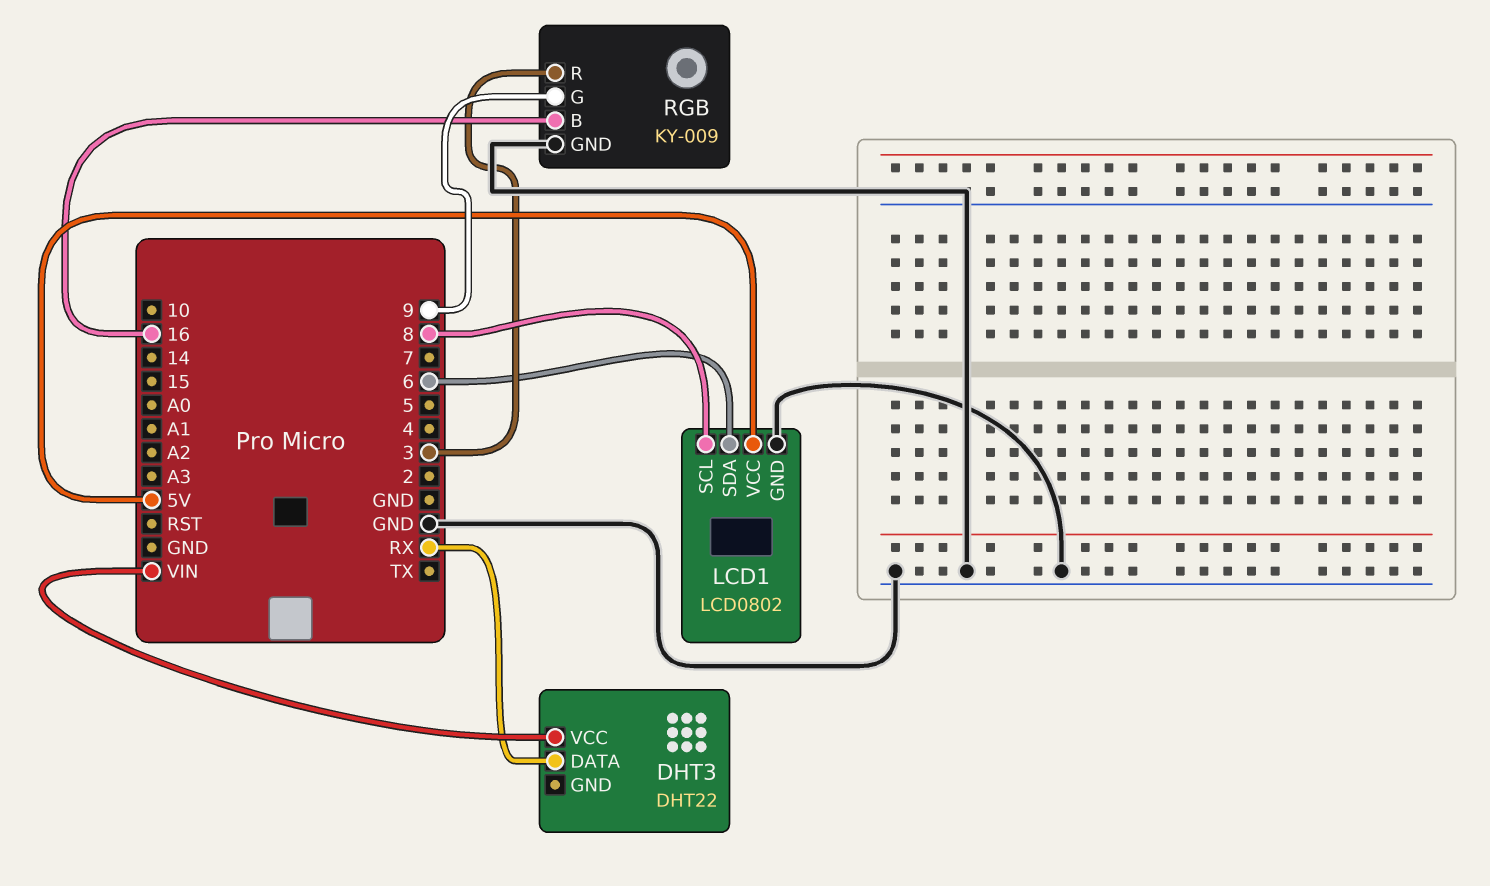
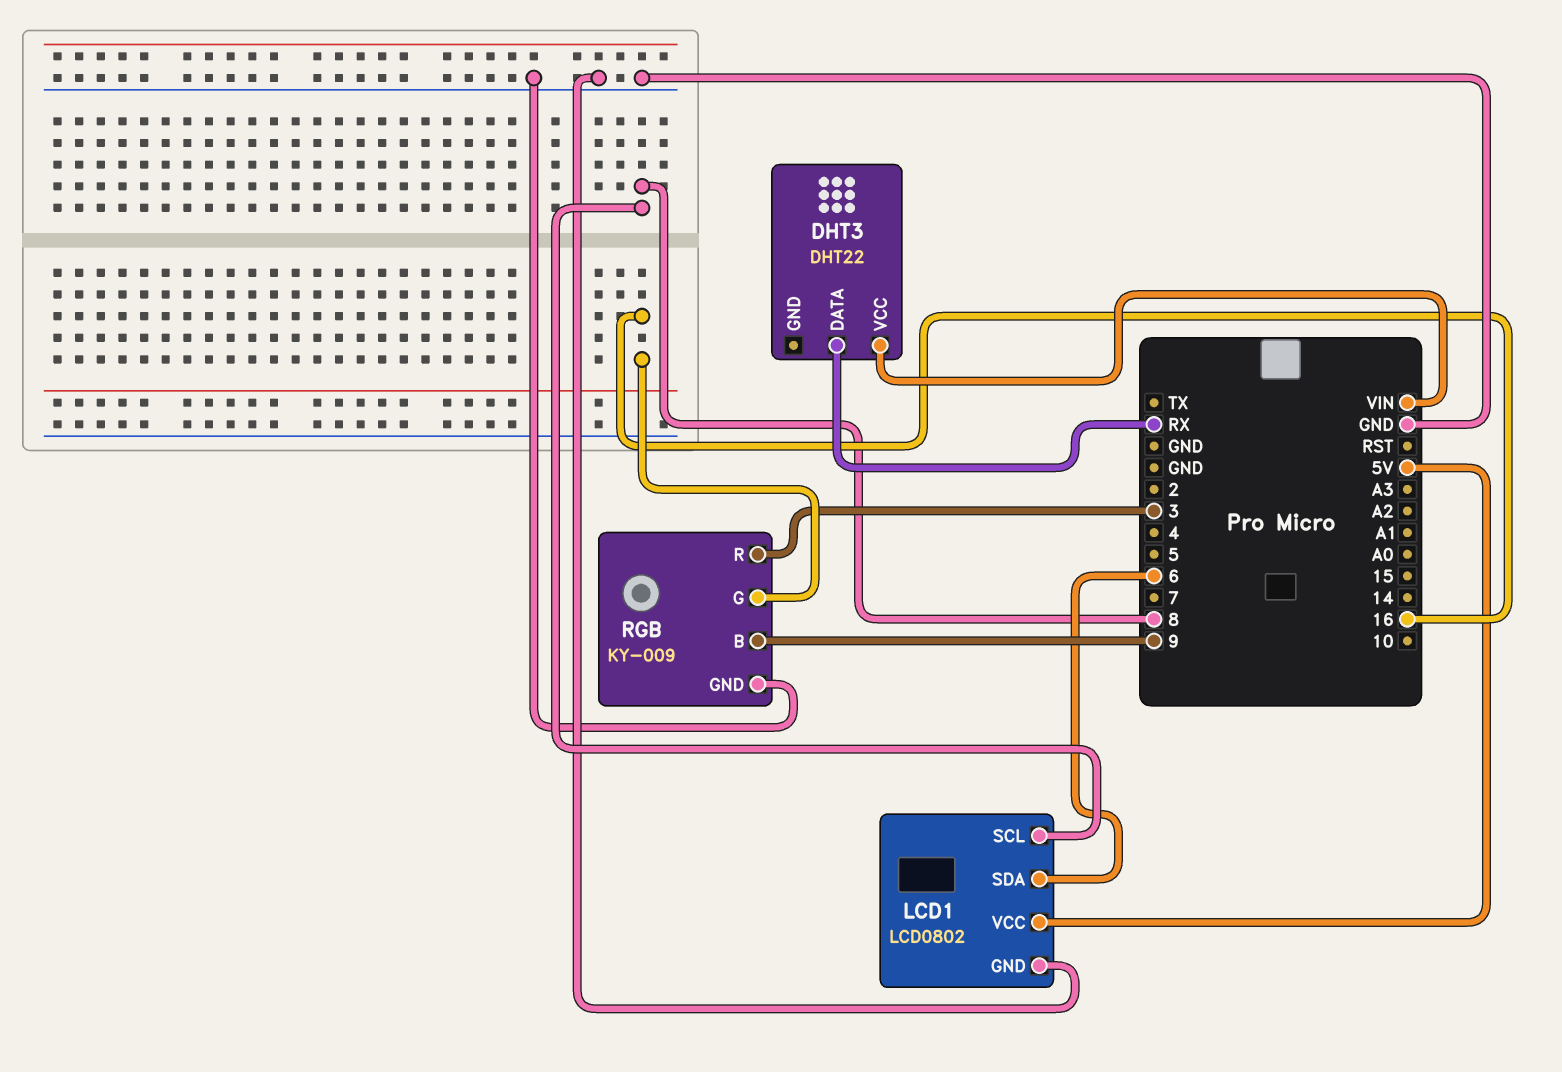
RGB pin B: 16 -> 9
RGB pin G: 9 -> 16

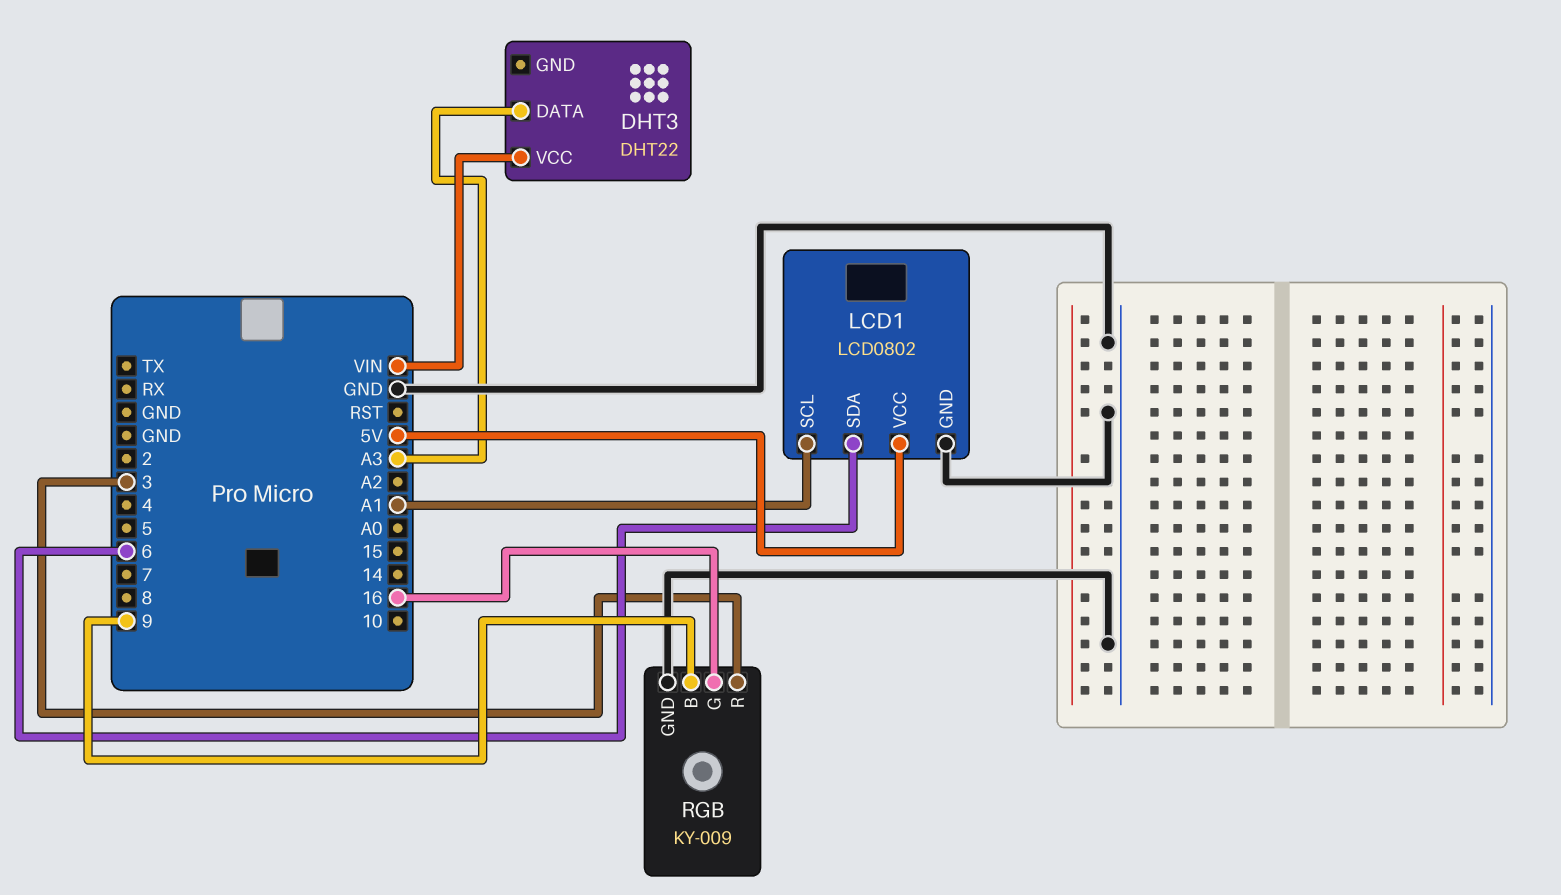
DHT3 pin DATA: RX -> A3
LCD1 pin SCL: 8 -> A1

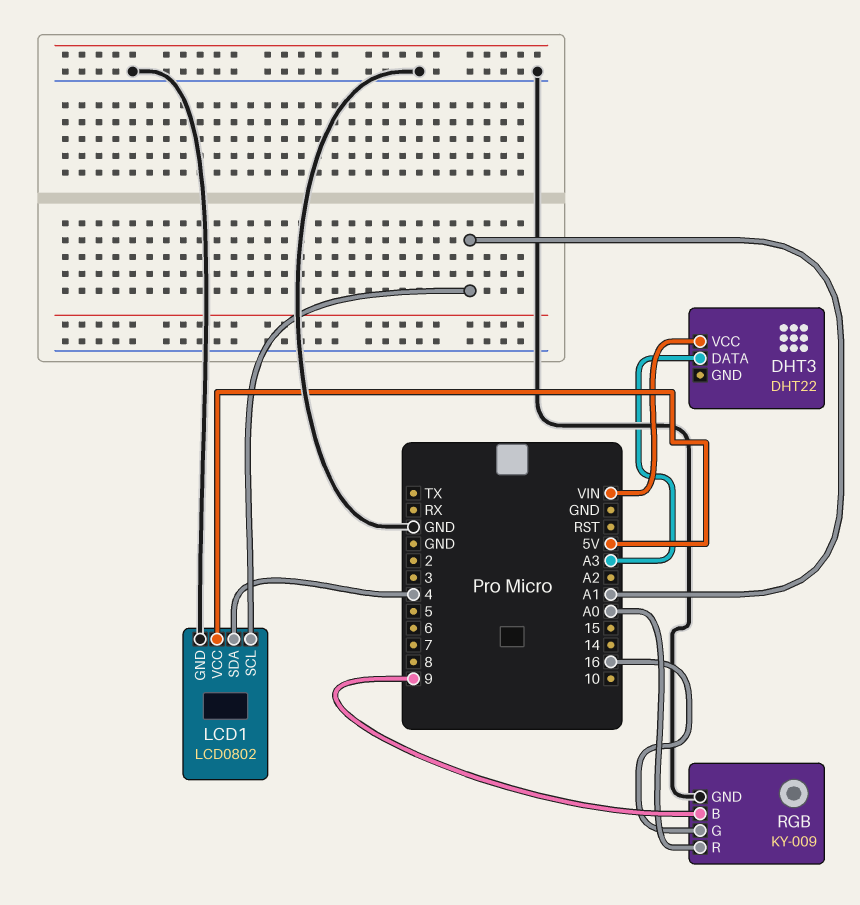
LCD1 pin SDA: 6 -> 4
RGB pin R: 3 -> A0

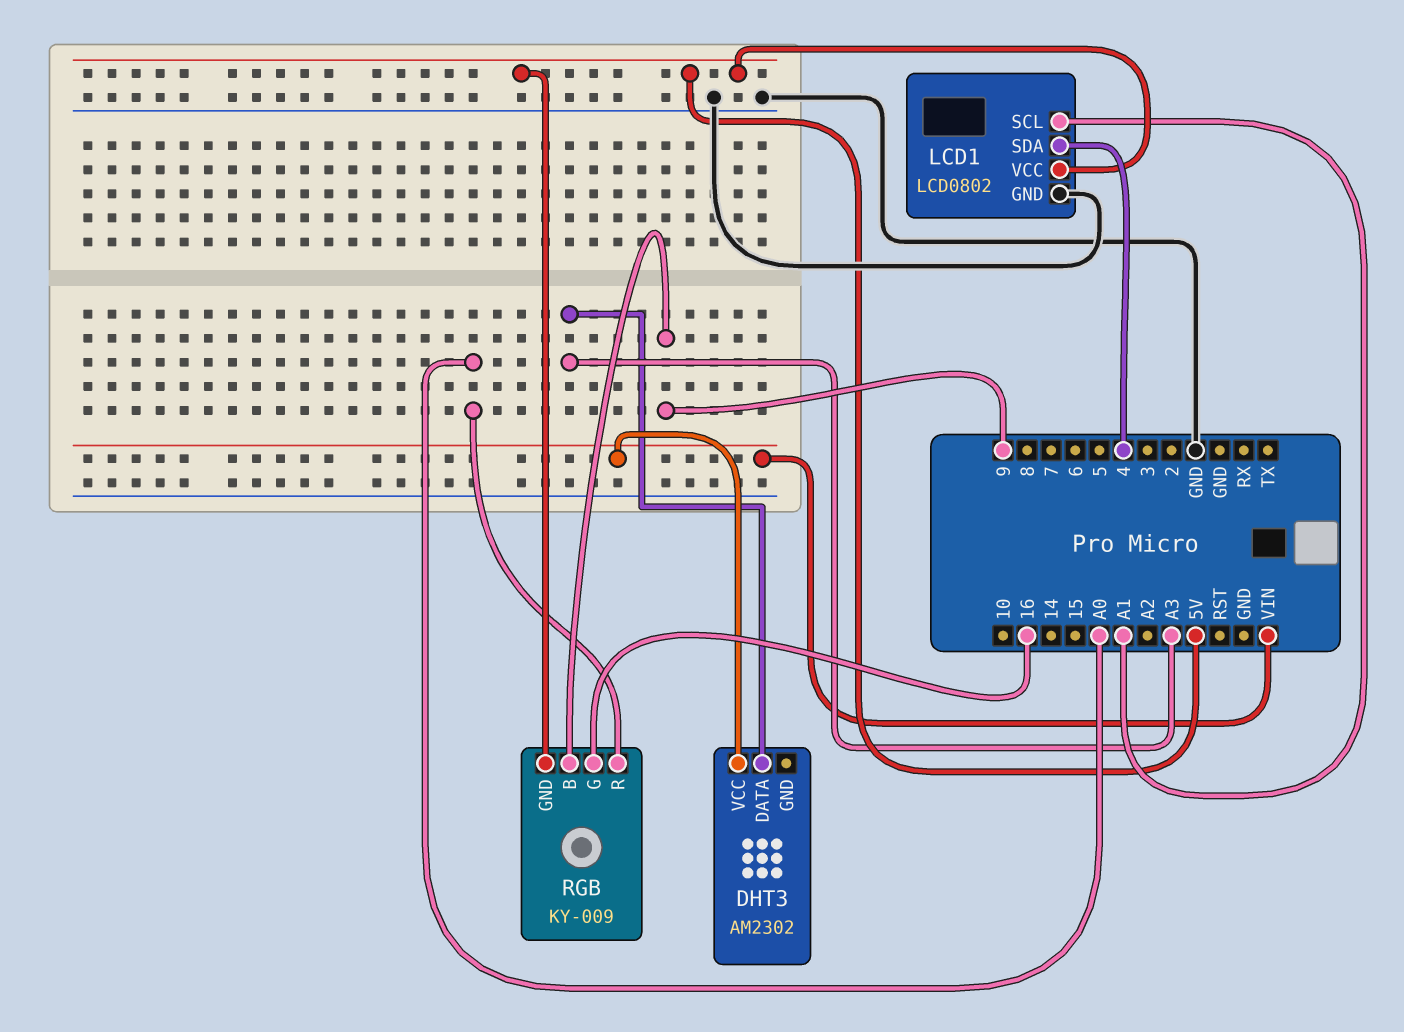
DHT3: DHT22 -> AM2302
RGB pin GND: GND -> 5V

